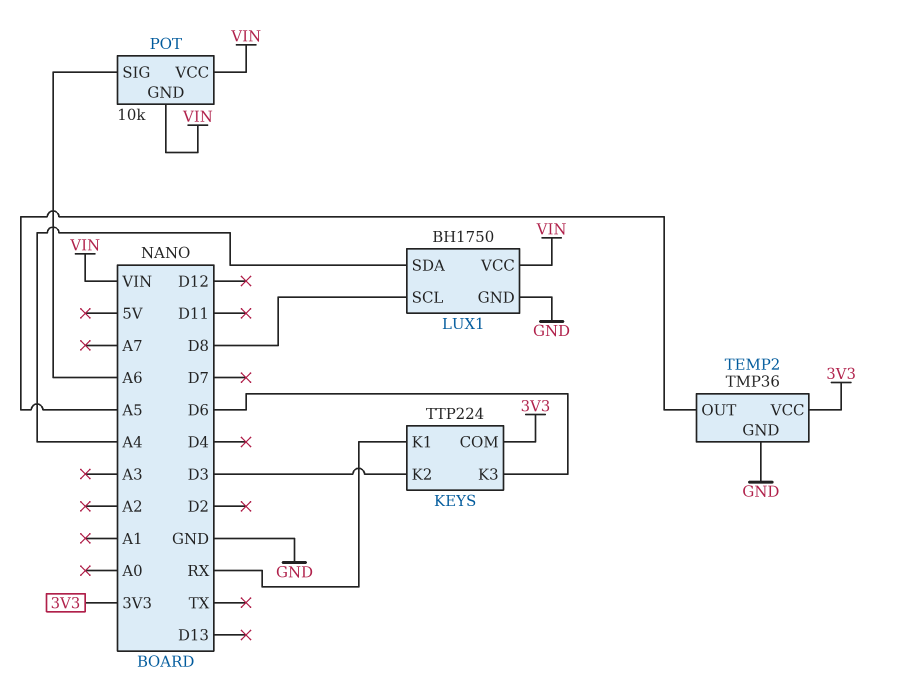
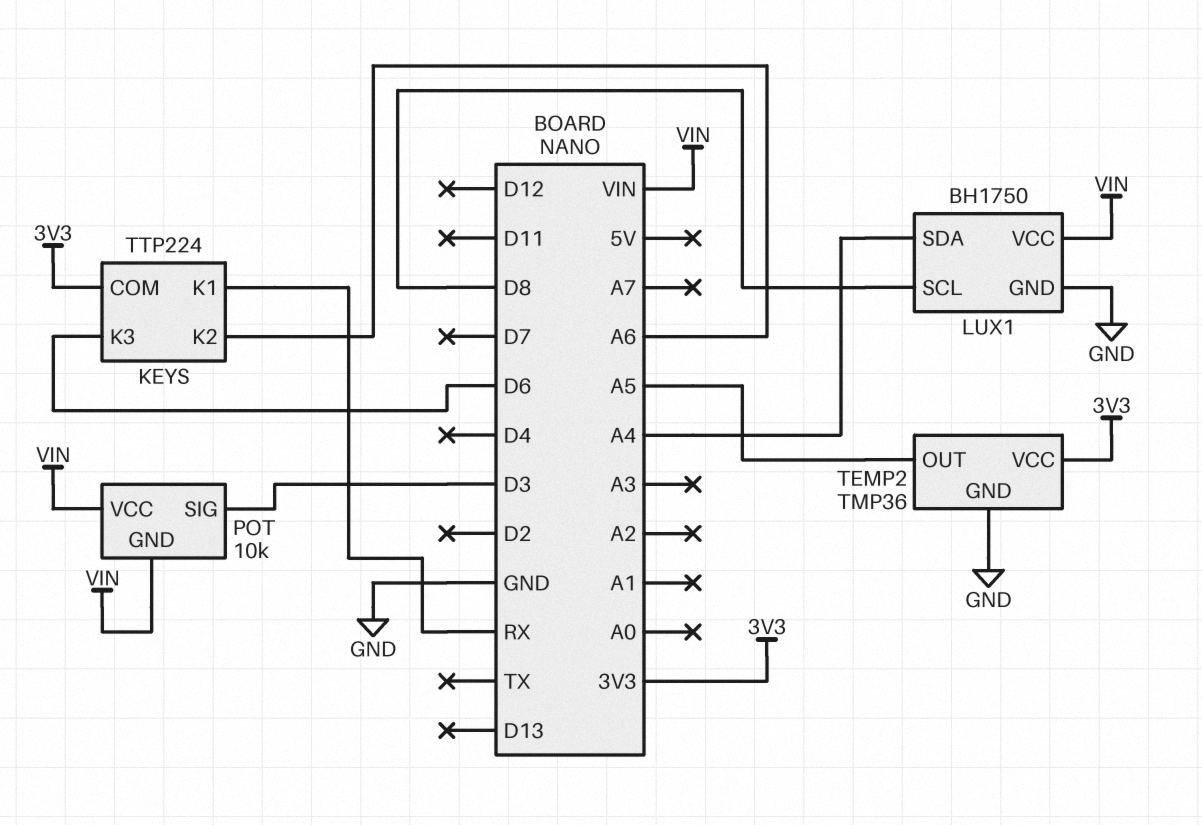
KEYS pin K2: D3 -> A6
POT pin SIG: A6 -> D3

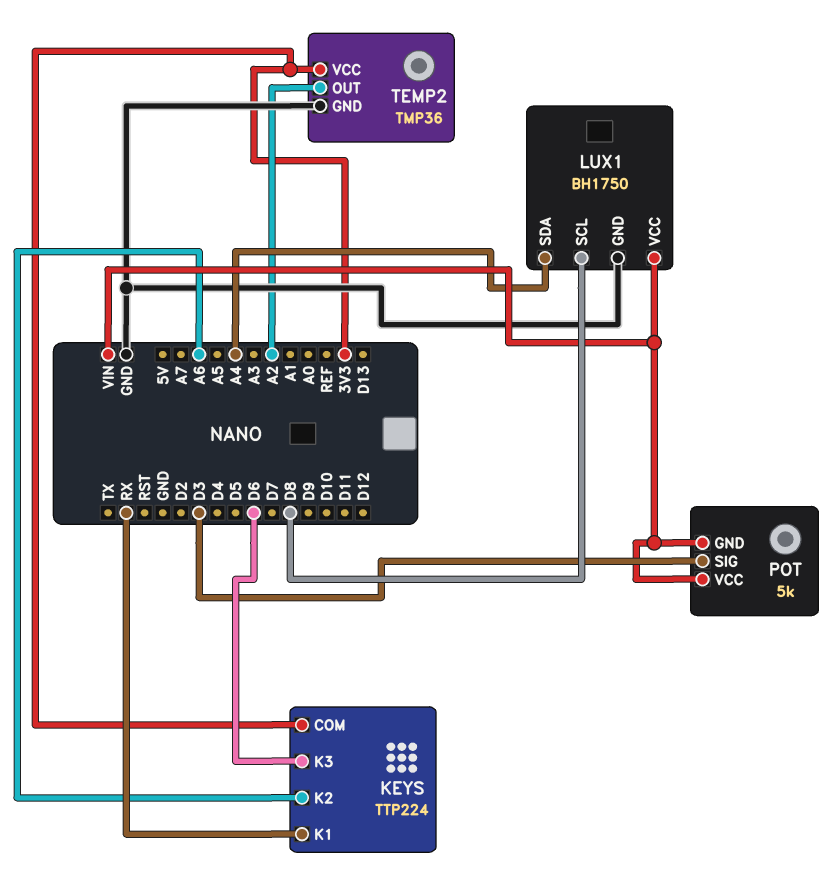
POT: 10k -> 5k
TEMP2 pin OUT: A5 -> A2

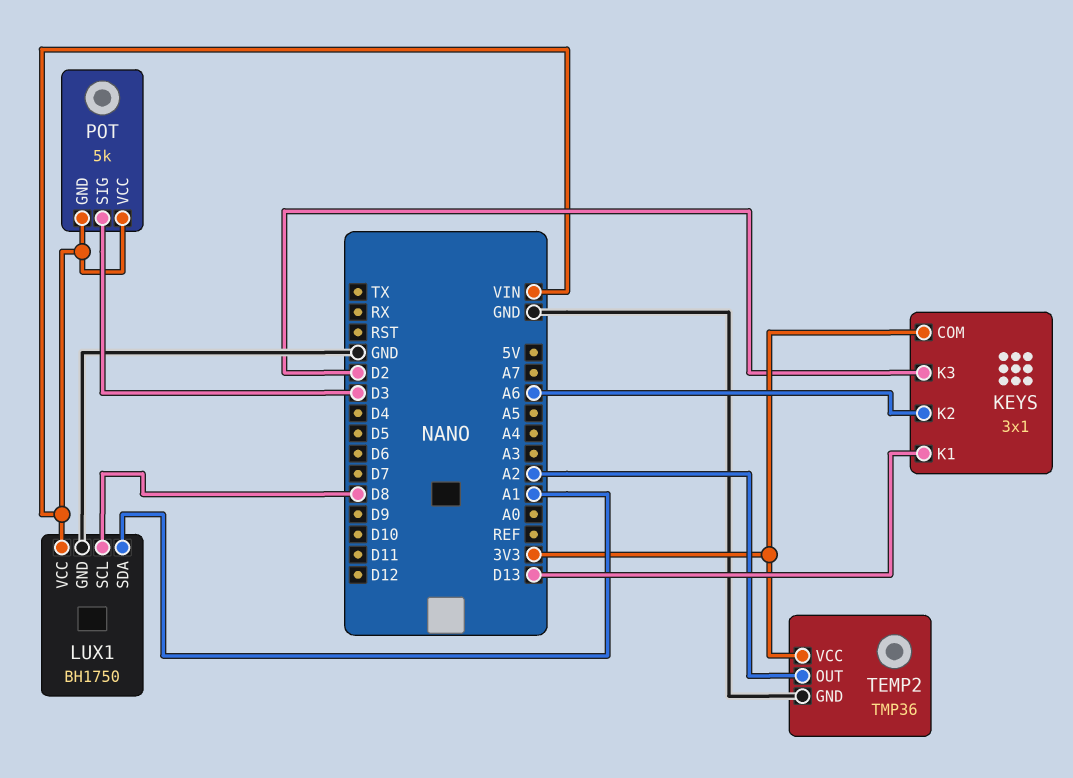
KEYS: TTP224 -> 3x1
KEYS pin K1: RX -> D13
KEYS pin K3: D6 -> D2
LUX1 pin SDA: A4 -> A1

